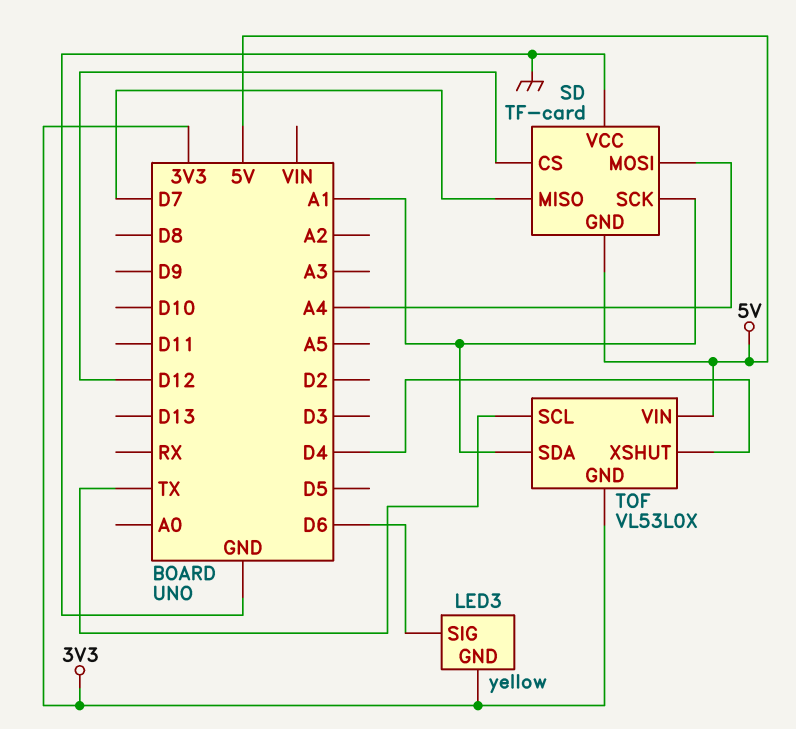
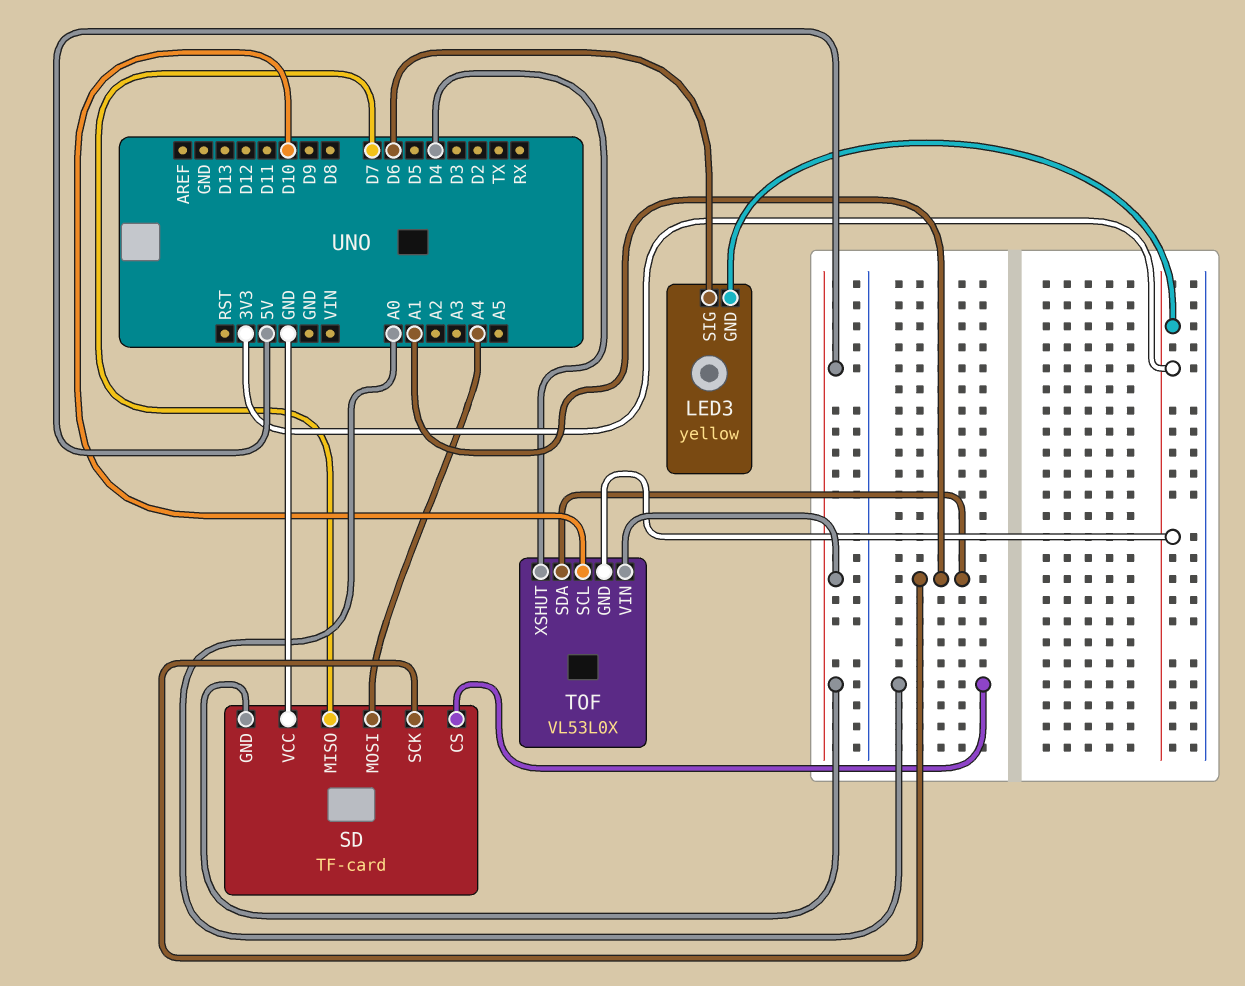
SD pin CS: D12 -> A0
TOF pin SCL: TX -> D10

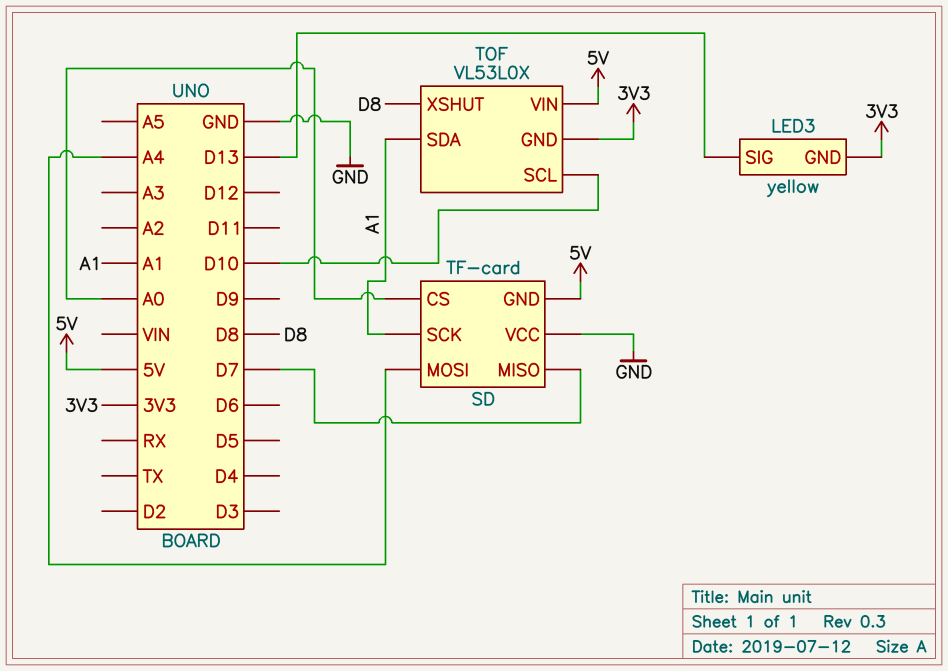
LED3 pin SIG: D6 -> D13
TOF pin XSHUT: D4 -> D8

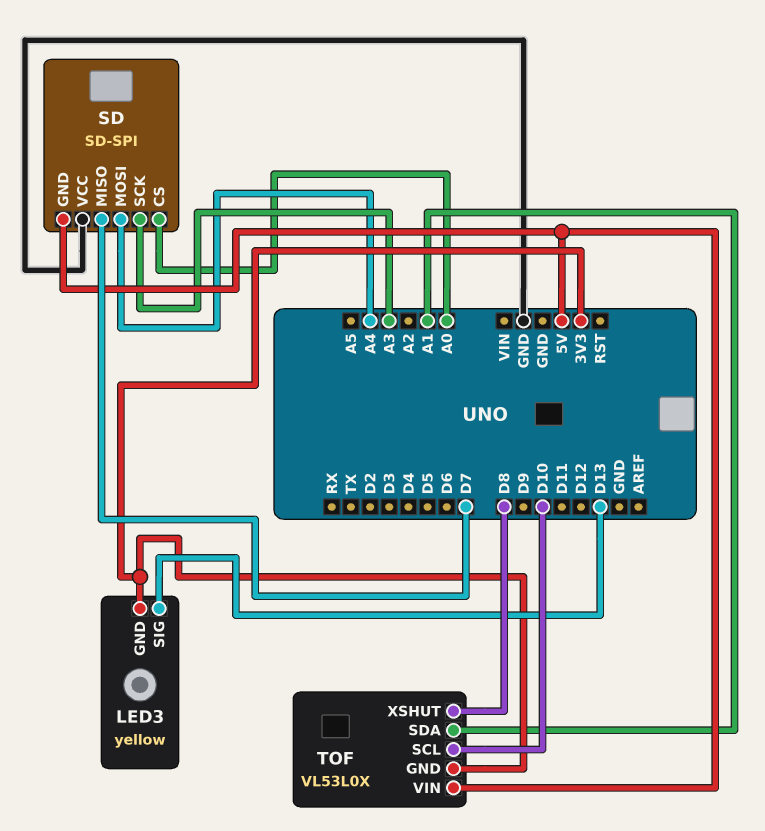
SD: TF-card -> SD-SPI
SD pin SCK: A1 -> A3

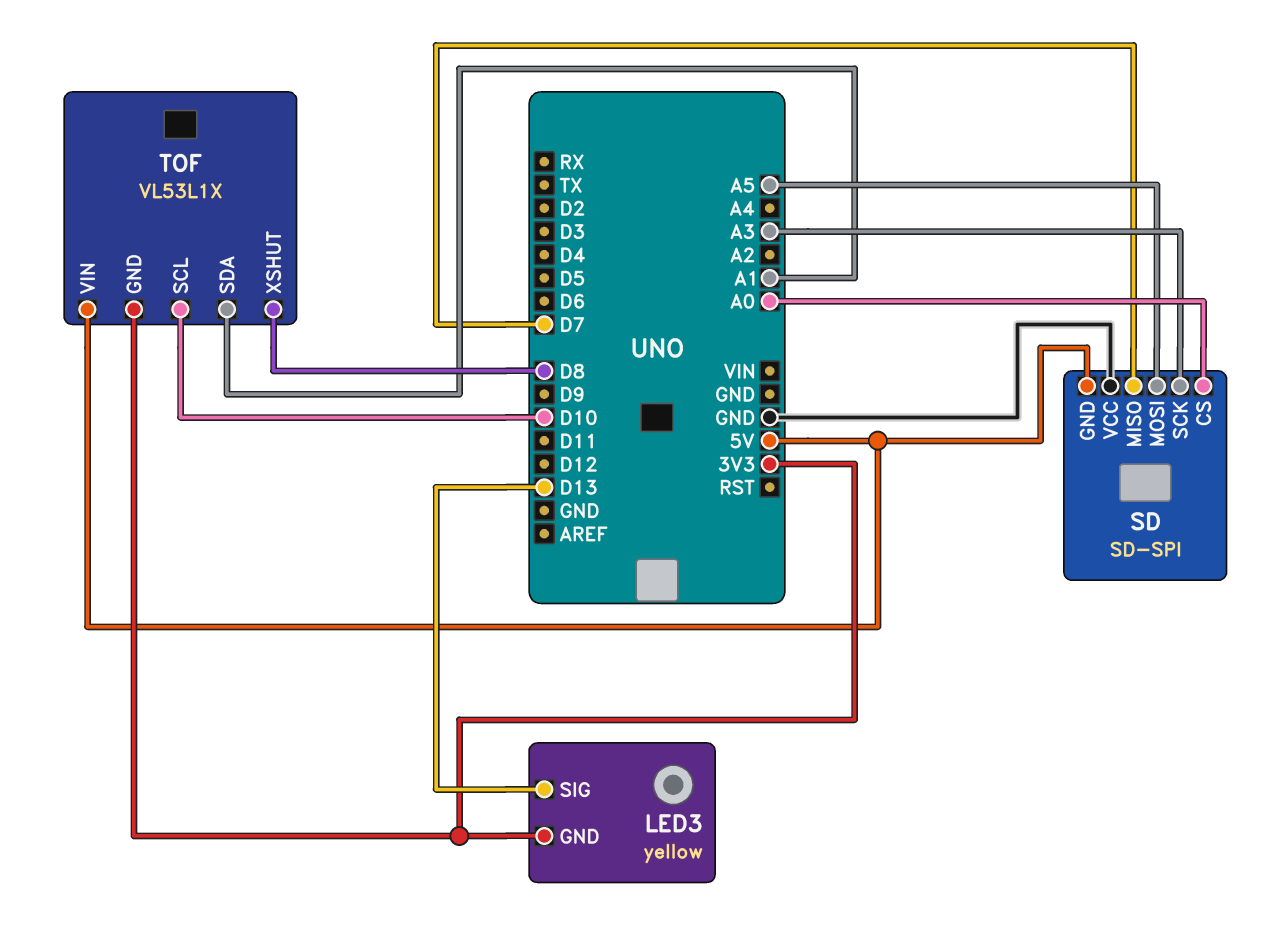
SD pin MOSI: A4 -> A5
TOF: VL53L0X -> VL53L1X

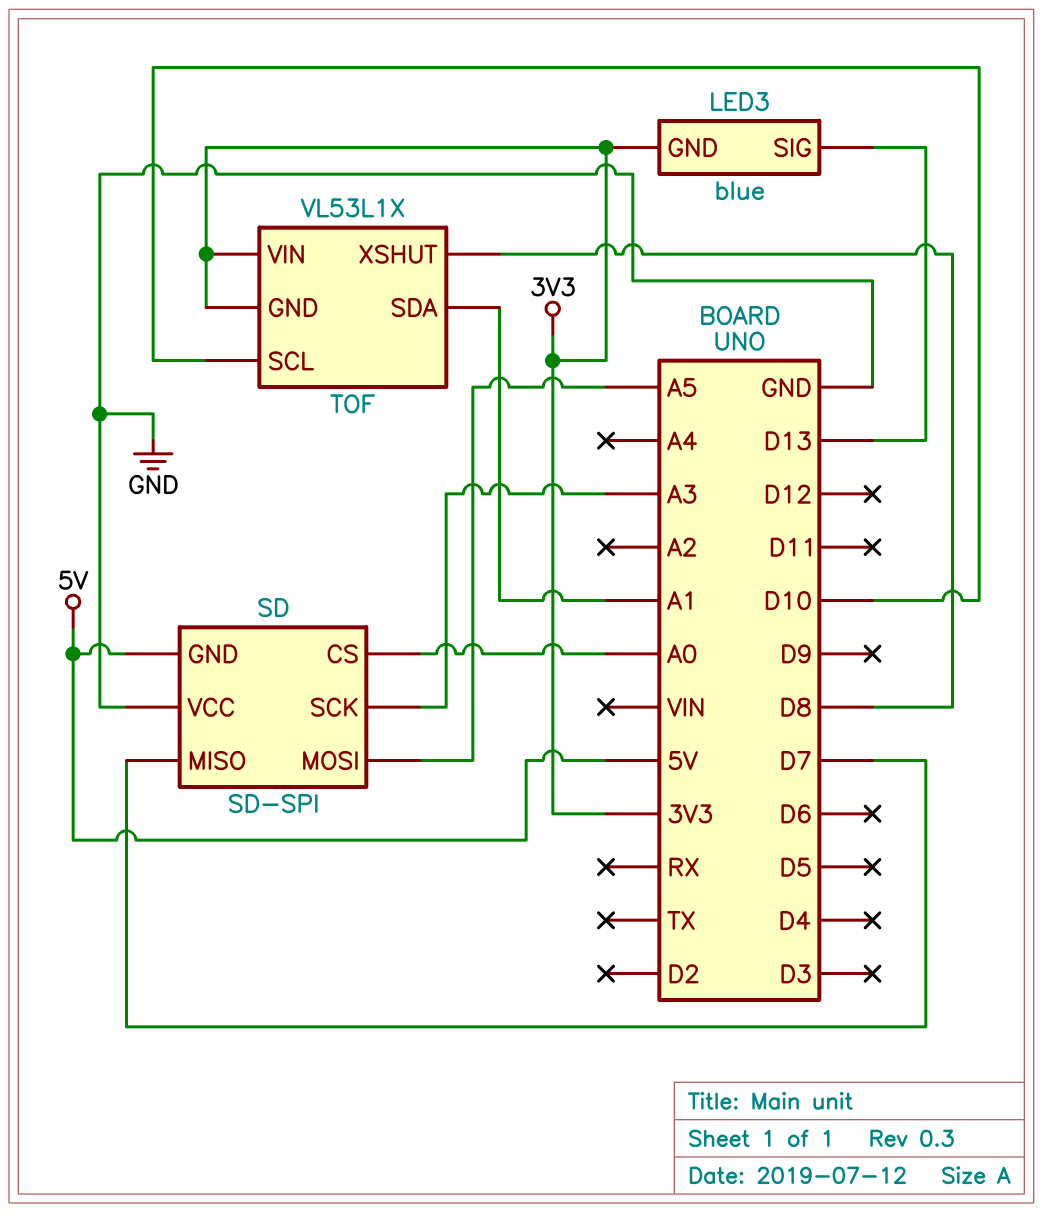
LED3: yellow -> blue
TOF pin VIN: 5V -> 3V3

